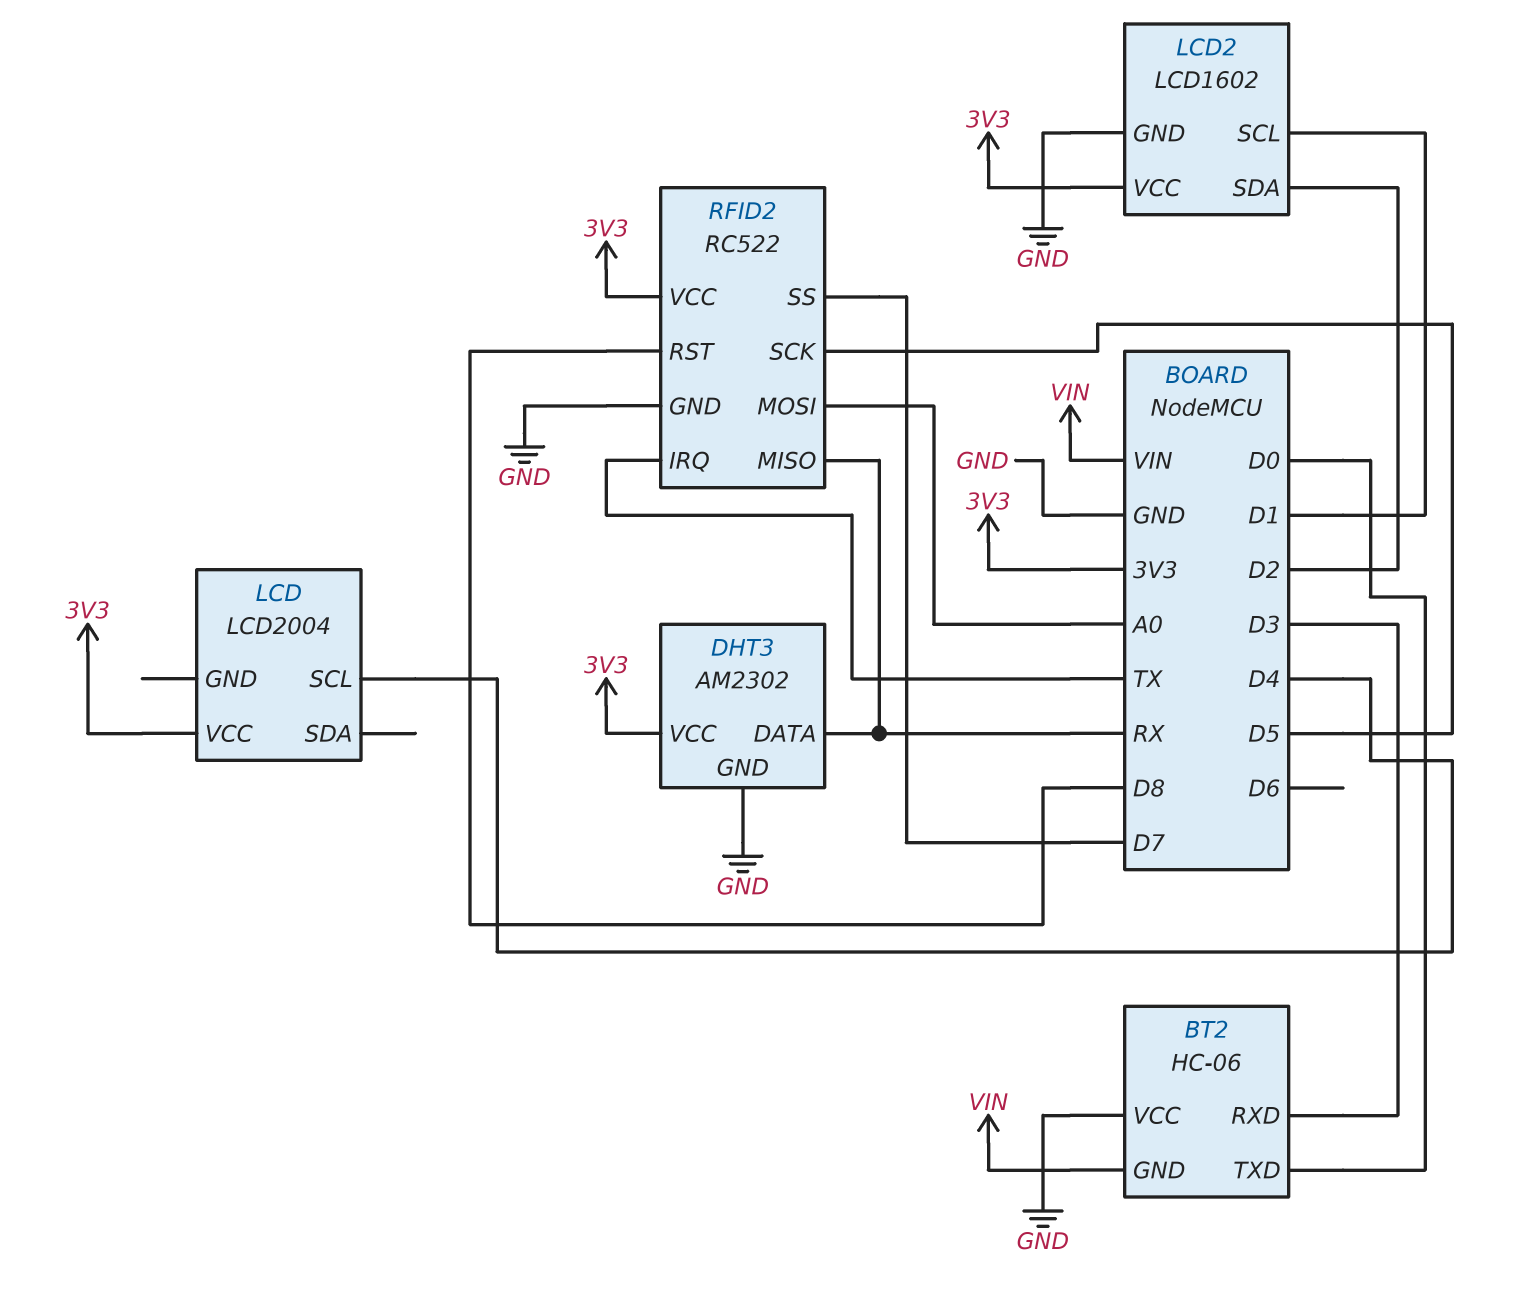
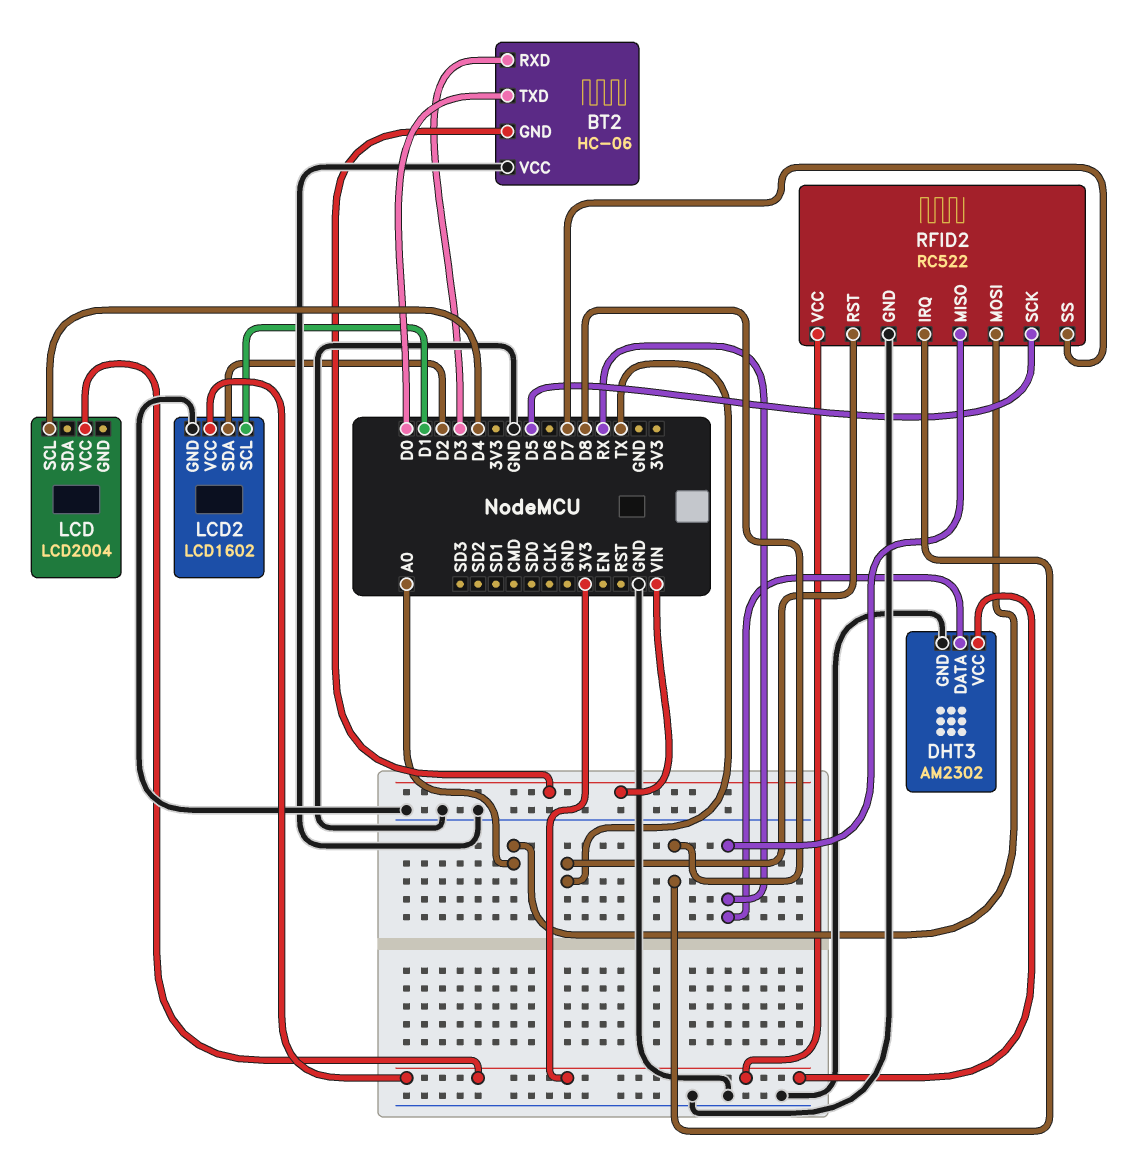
RFID2 pin IRQ: TX -> D8
RFID2 pin RST: D8 -> TX

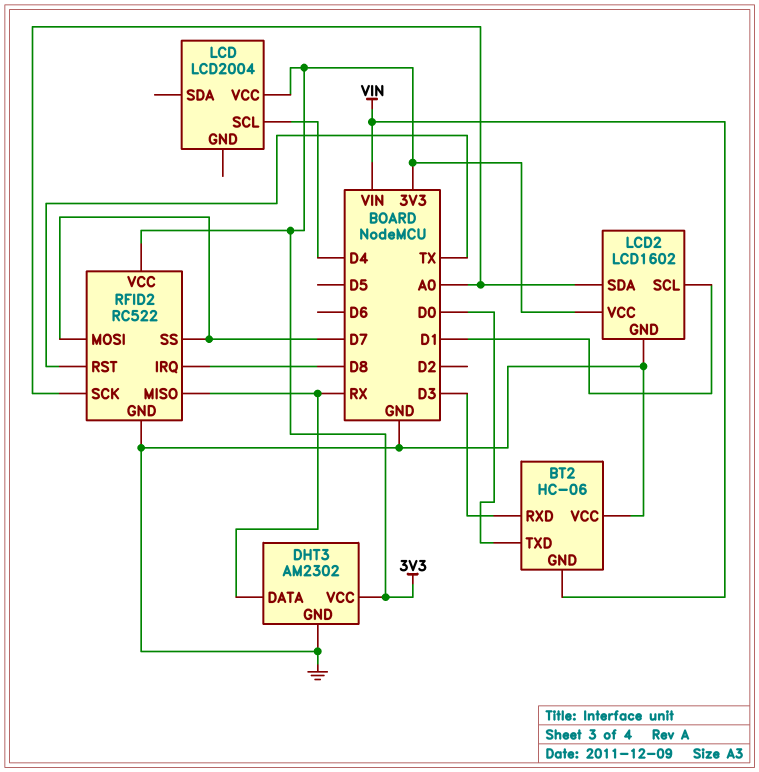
LCD2 pin SDA: D2 -> A0
RFID2 pin MOSI: A0 -> D7
RFID2 pin SCK: D5 -> A0

